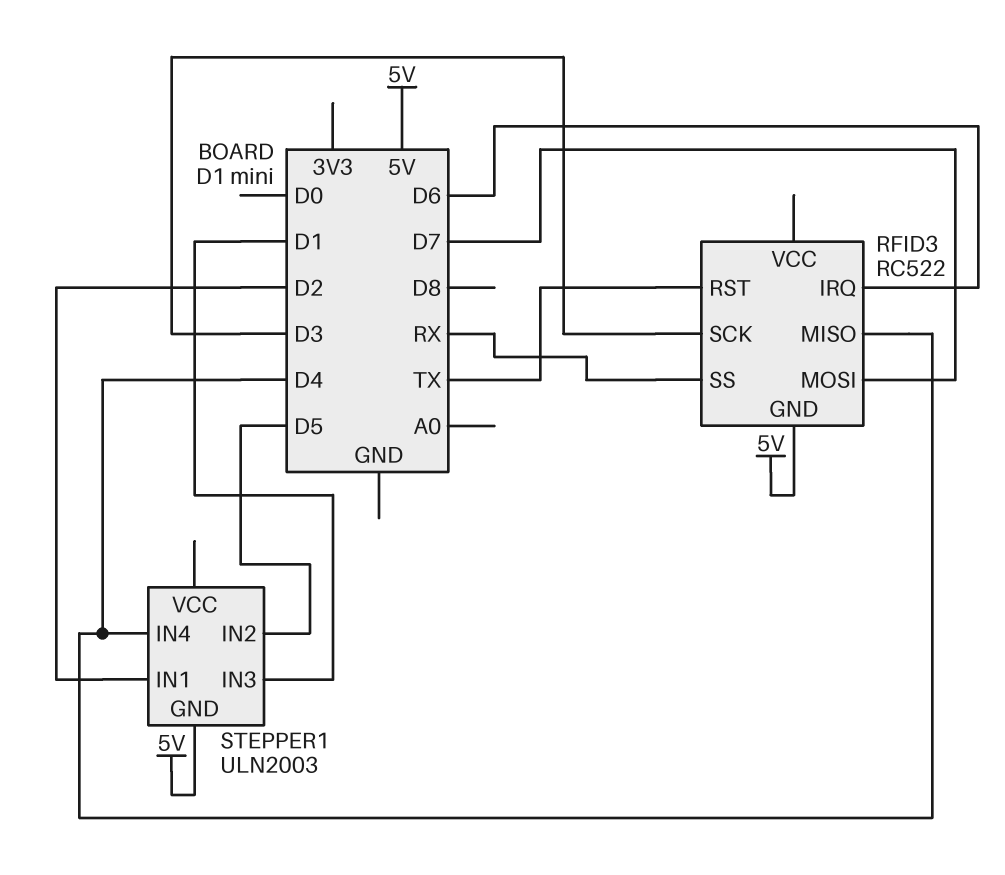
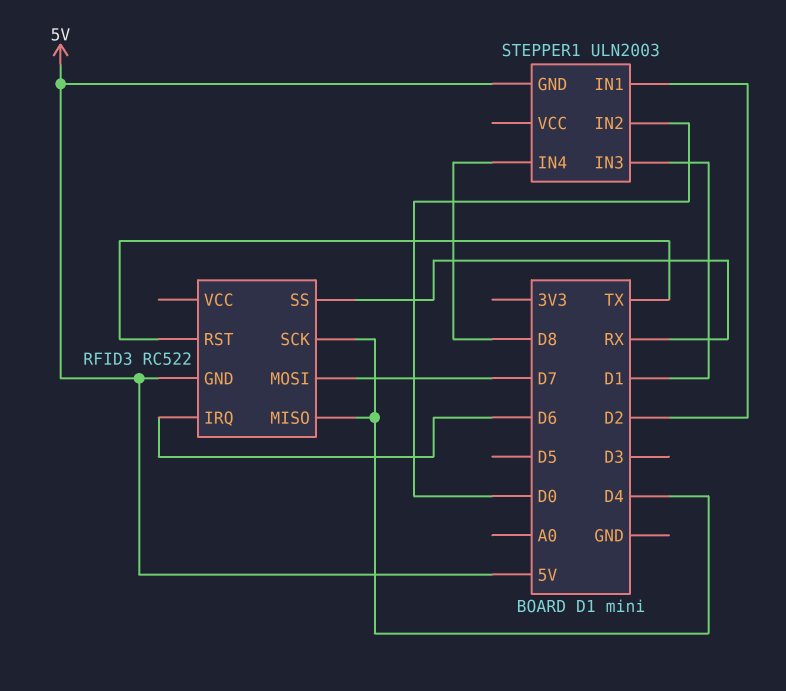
RFID3 pin SCK: D3 -> D4
STEPPER1 pin IN2: D5 -> D0
STEPPER1 pin IN4: D4 -> D8

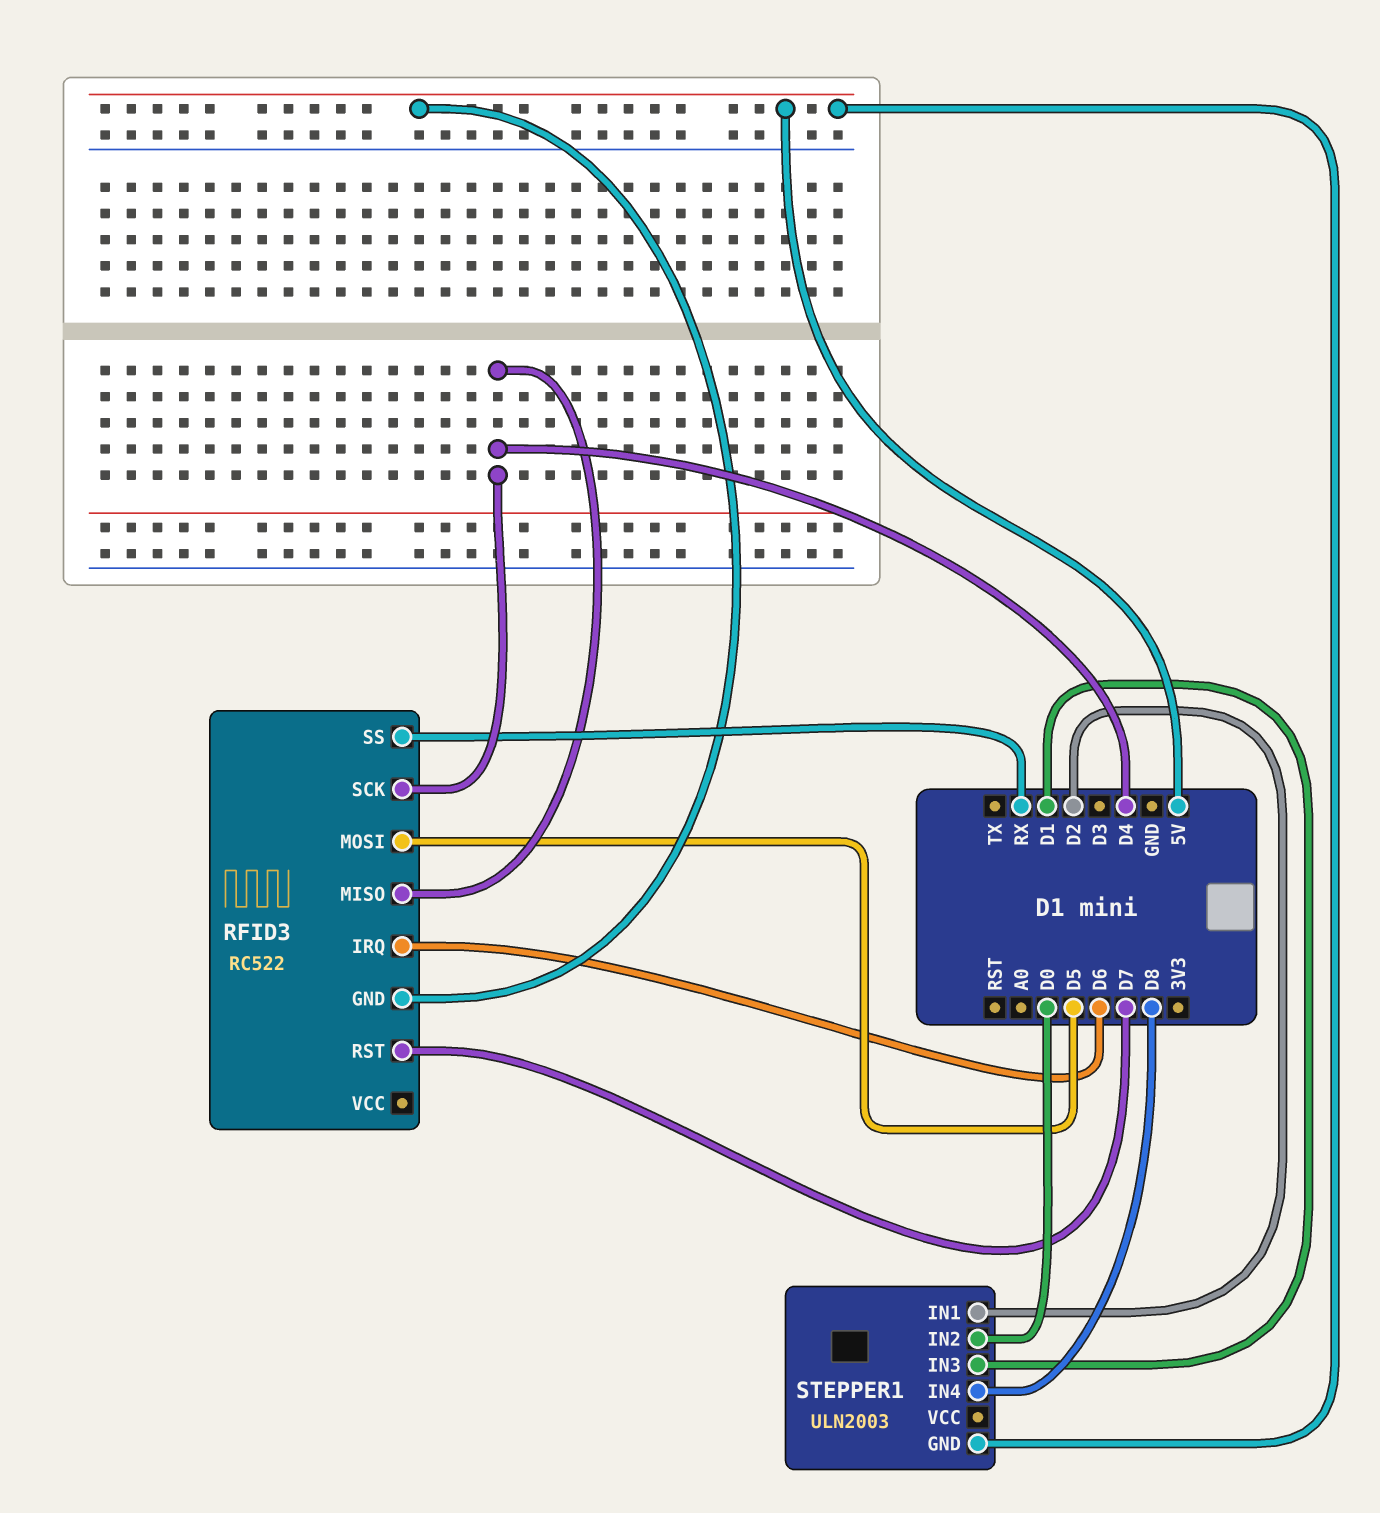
RFID3 pin MOSI: D7 -> D5
RFID3 pin RST: TX -> D7

